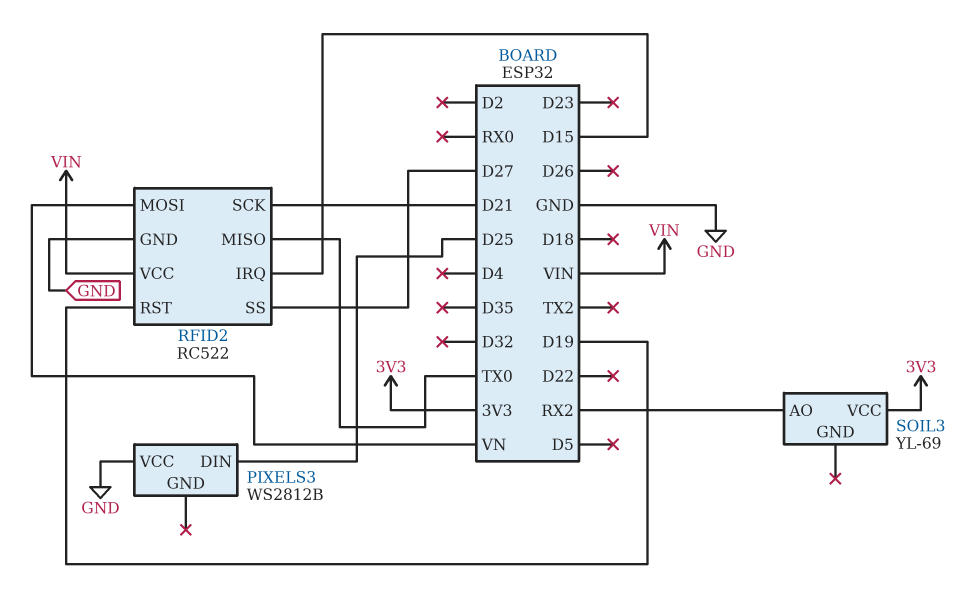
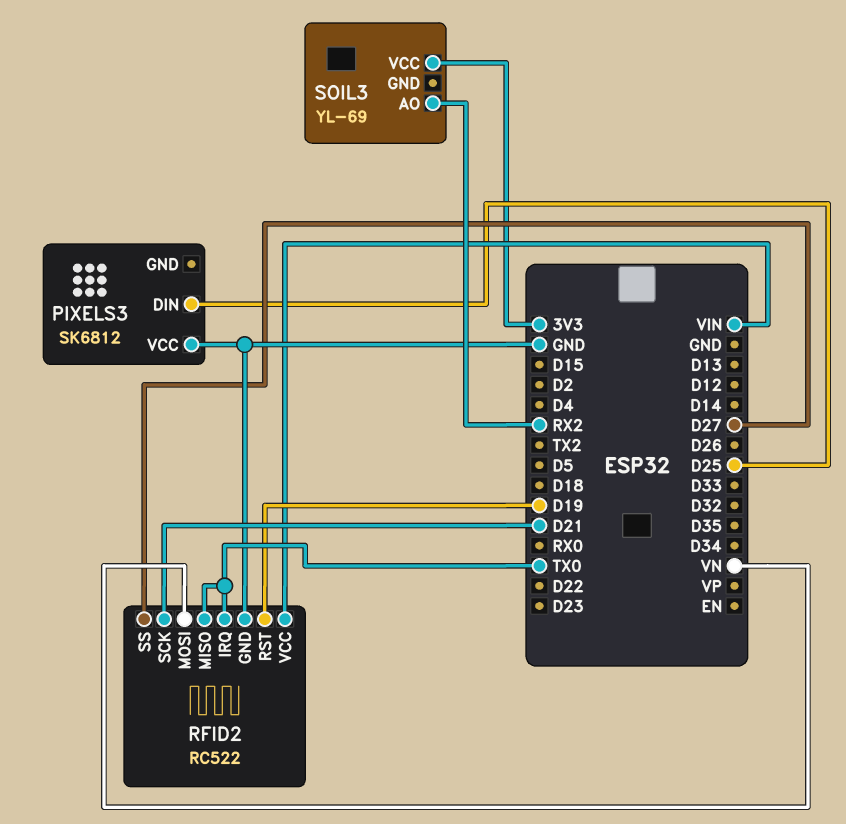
PIXELS3: WS2812B -> SK6812
RFID2 pin IRQ: D15 -> TX0

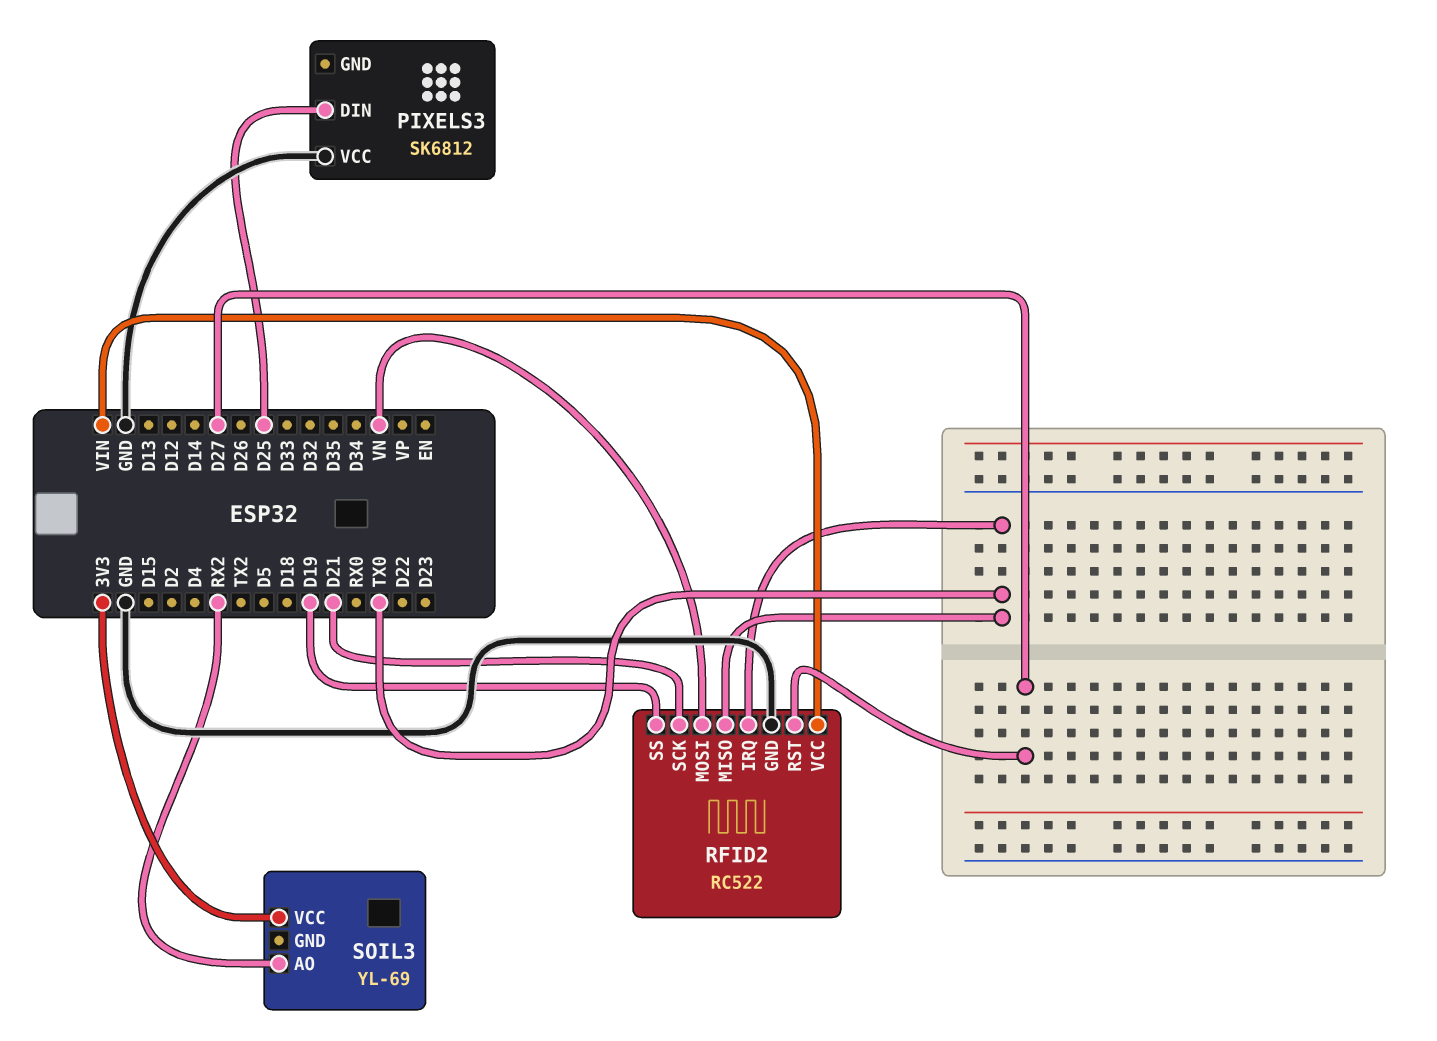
RFID2 pin RST: D19 -> D27
RFID2 pin SS: D27 -> D19

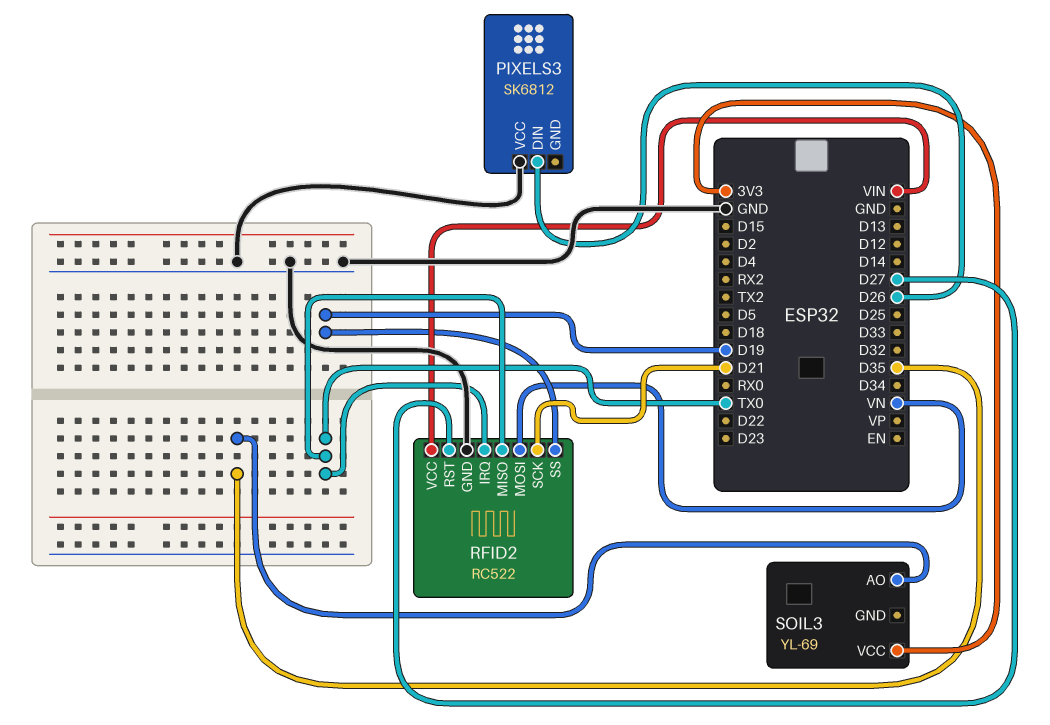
PIXELS3 pin DIN: D25 -> D26
SOIL3 pin AO: RX2 -> D35

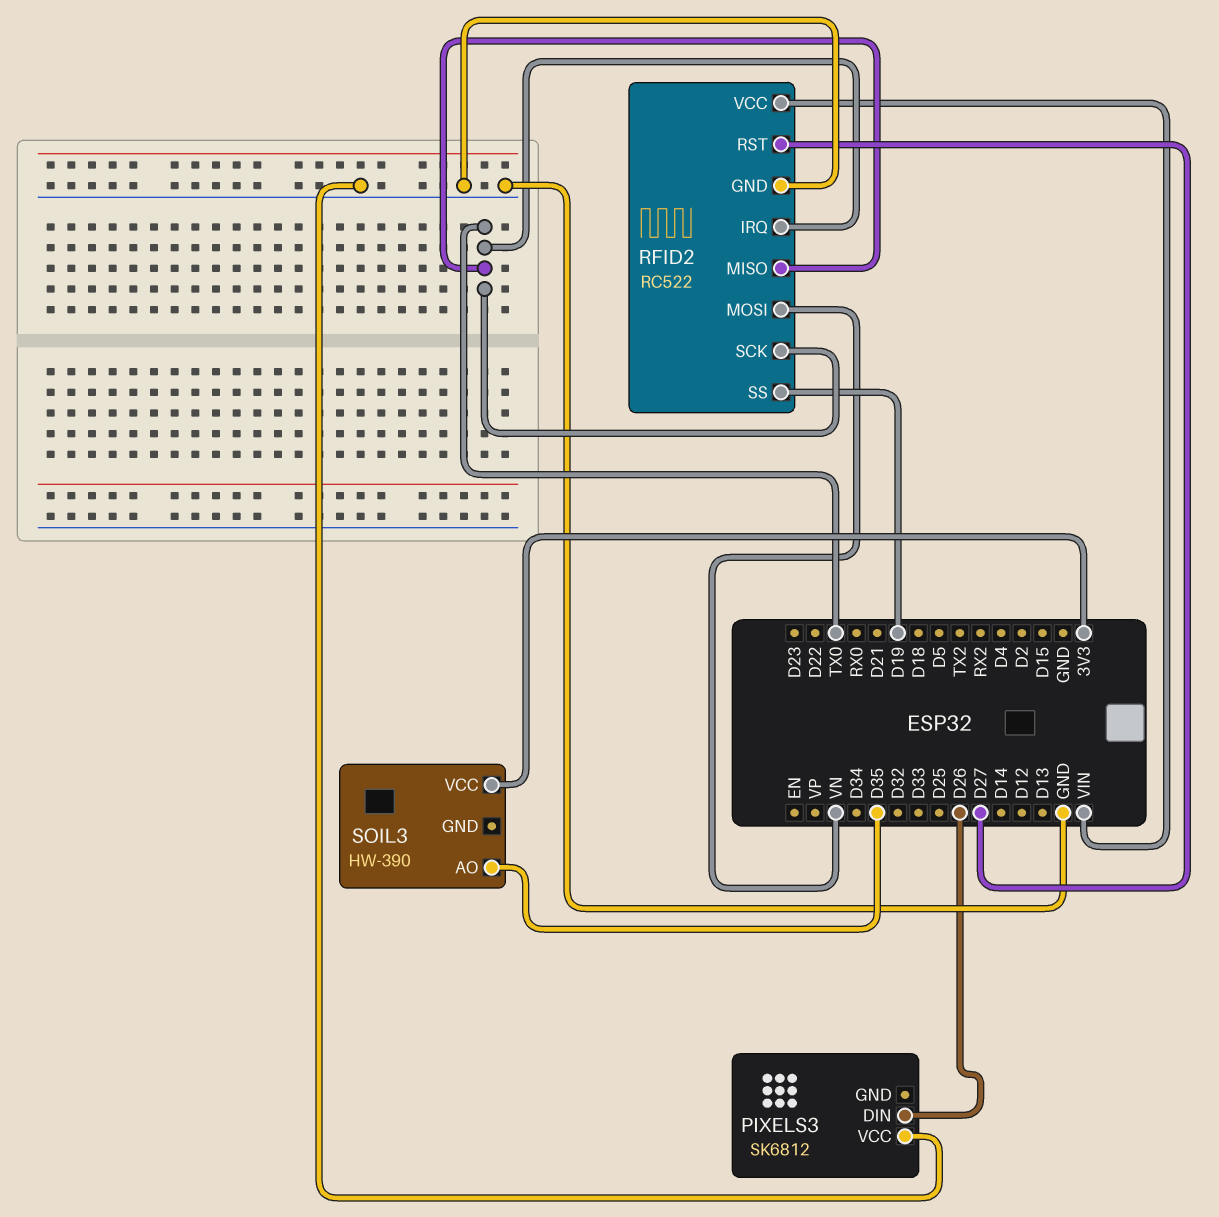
RFID2 pin SCK: D21 -> TX0
SOIL3: YL-69 -> HW-390

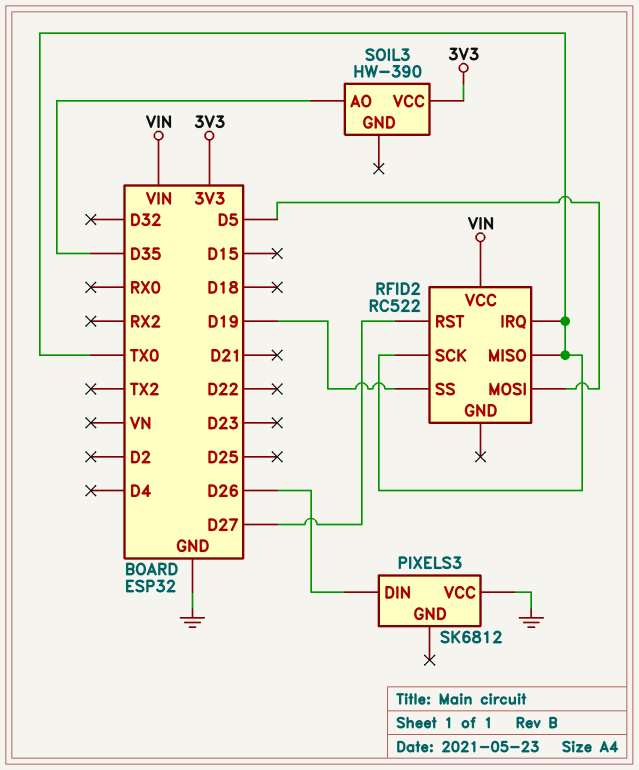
RFID2 pin GND: GND -> none
RFID2 pin MOSI: VN -> D5

